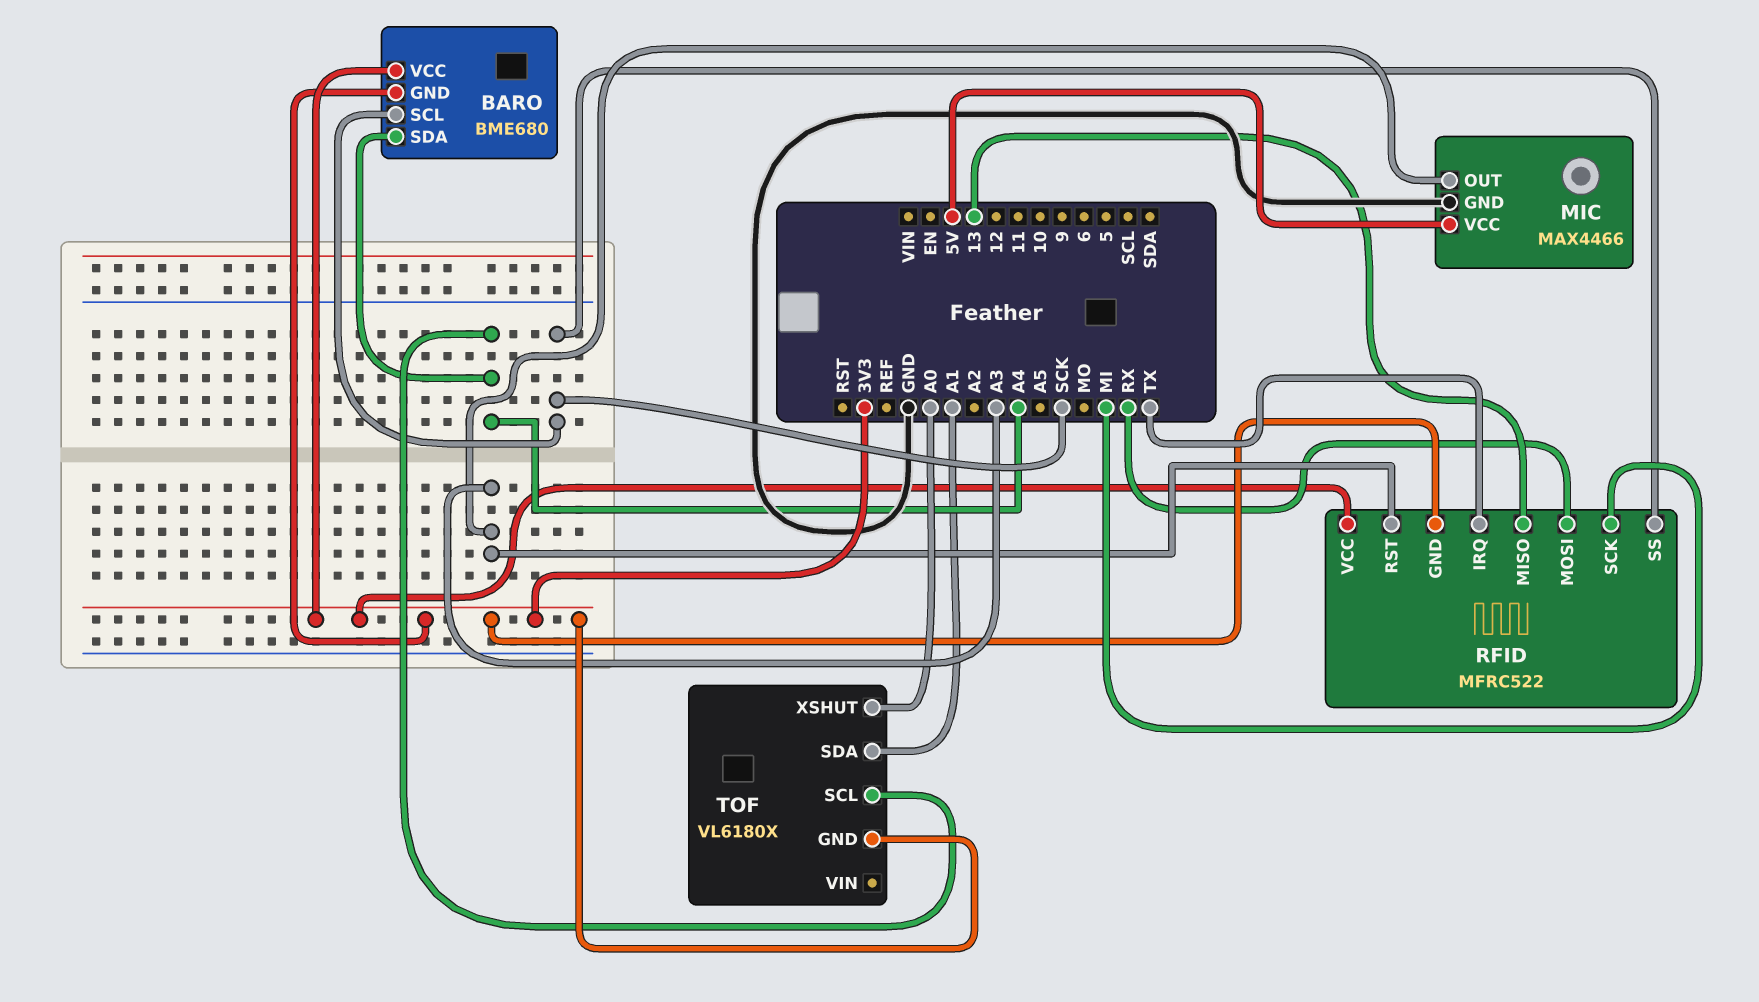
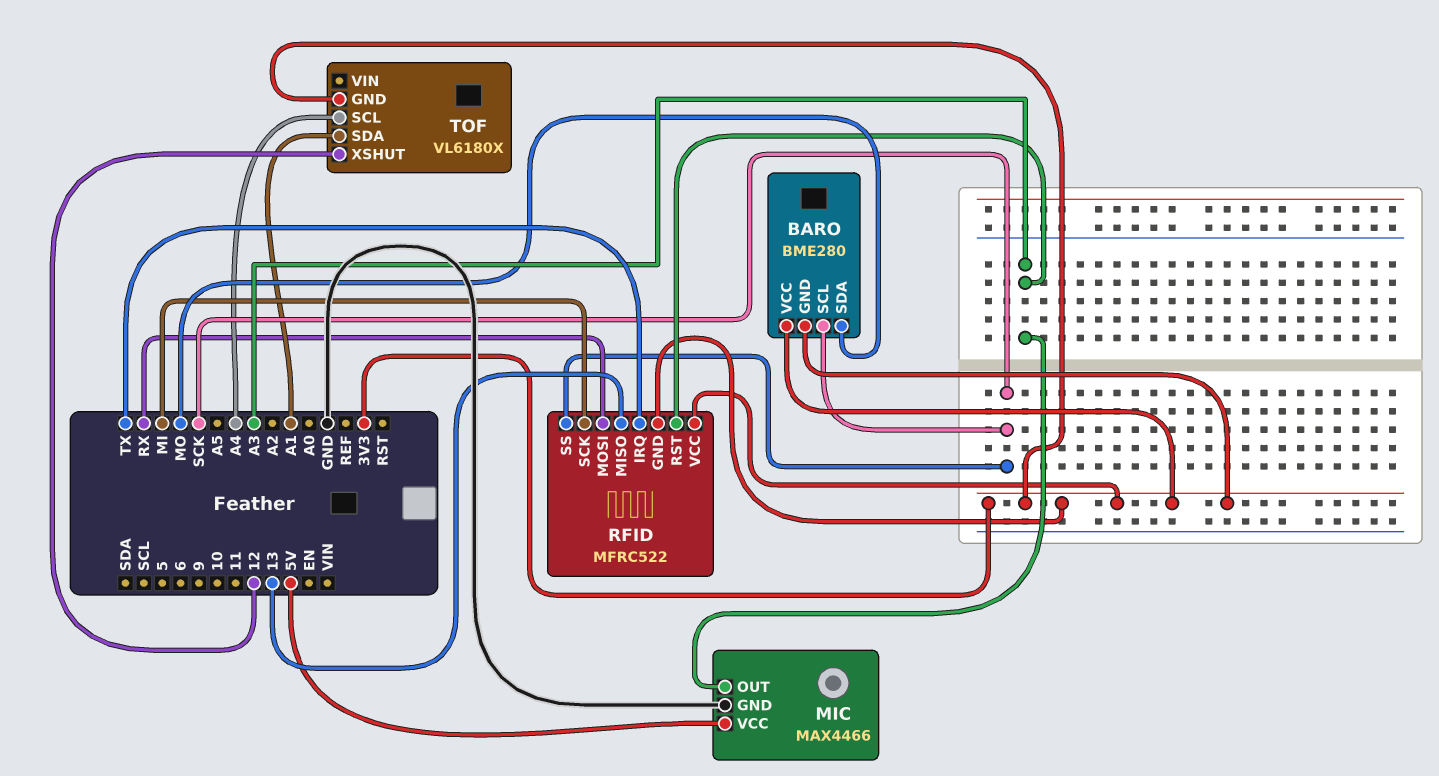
BARO: BME680 -> BME280
BARO pin SDA: A4 -> MO
TOF pin XSHUT: A0 -> 12

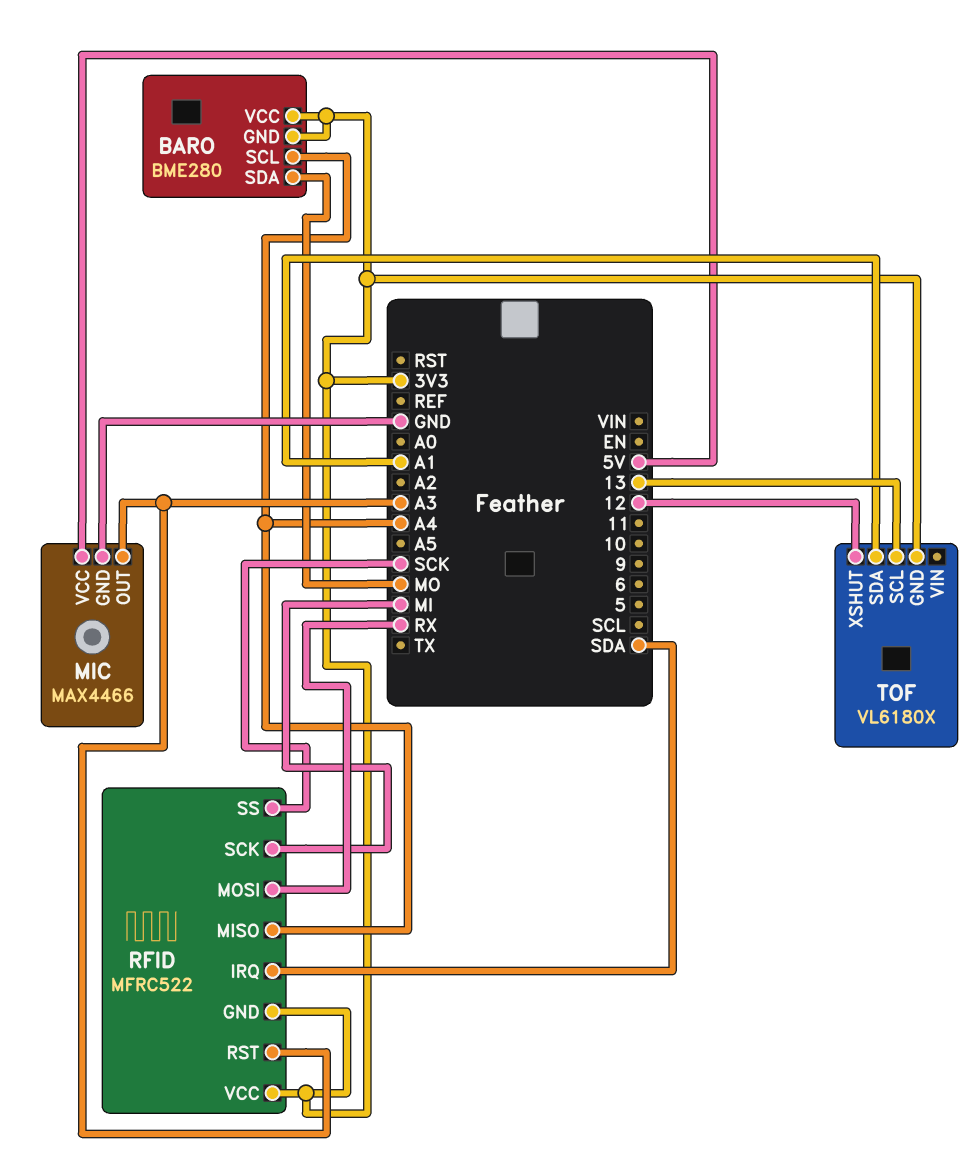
BARO pin SCL: SCK -> A4
RFID pin IRQ: TX -> SDA
RFID pin MISO: 13 -> A4
TOF pin SCL: A4 -> 13

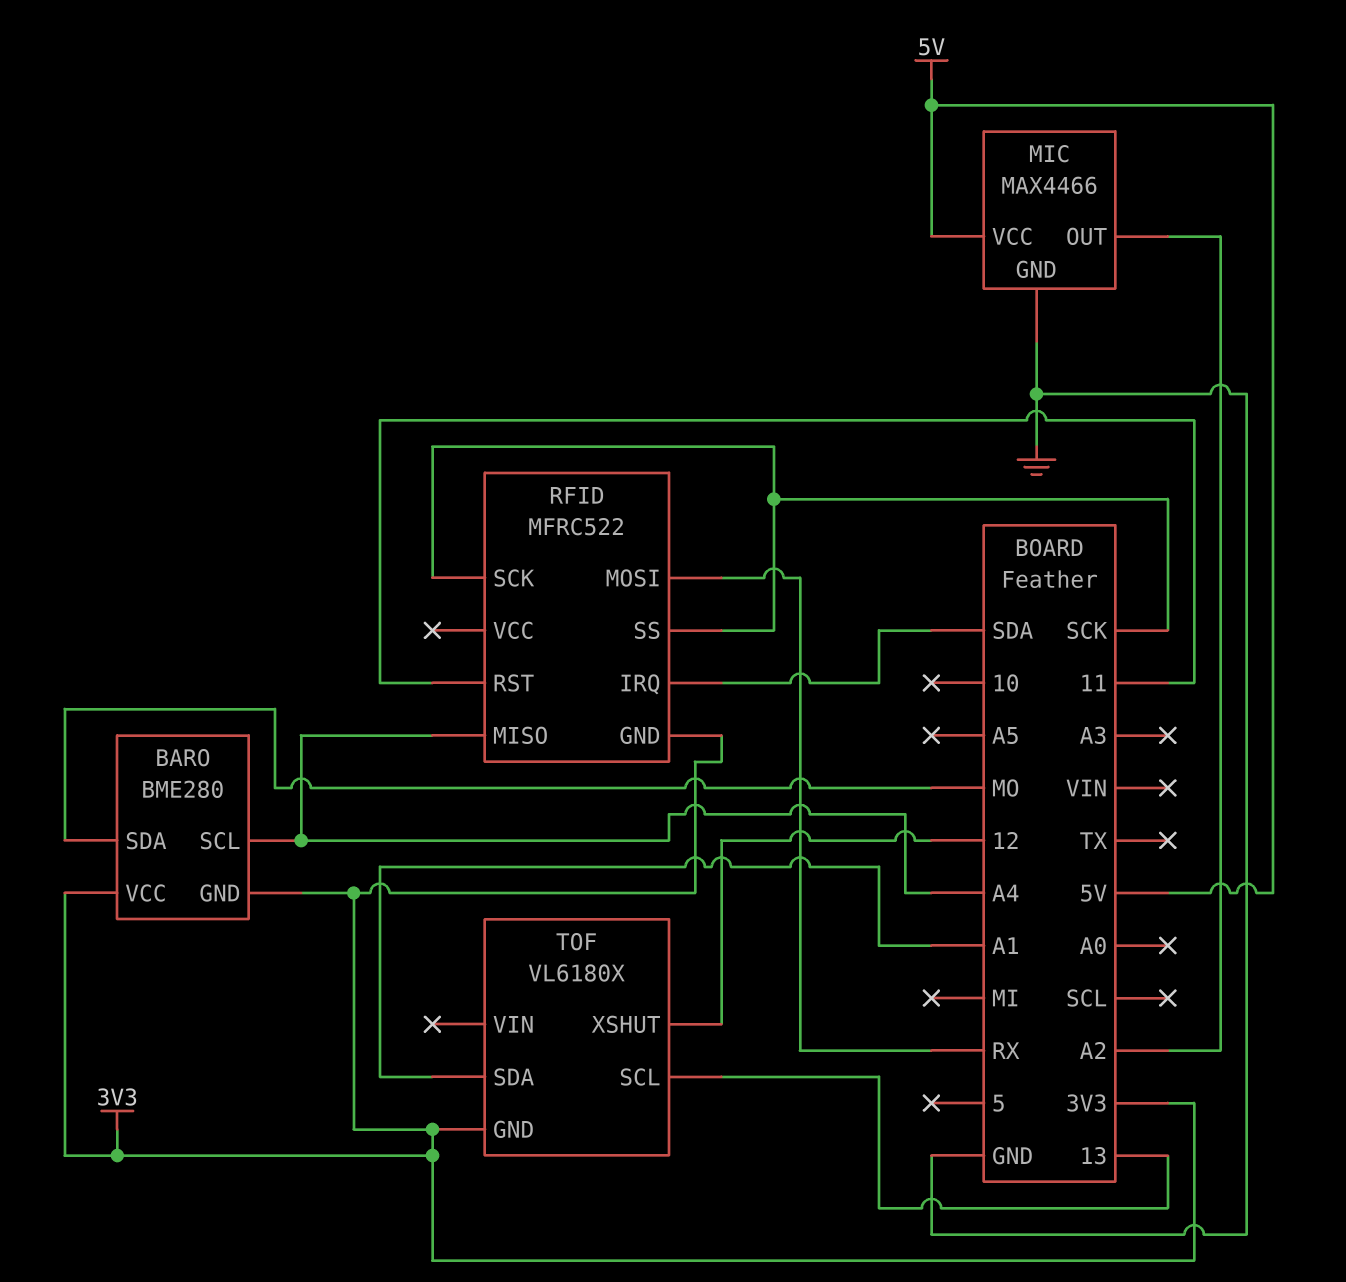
MIC pin OUT: A3 -> A2
RFID pin RST: A3 -> 11
RFID pin SCK: MI -> SCK
RFID pin VCC: 3V3 -> none

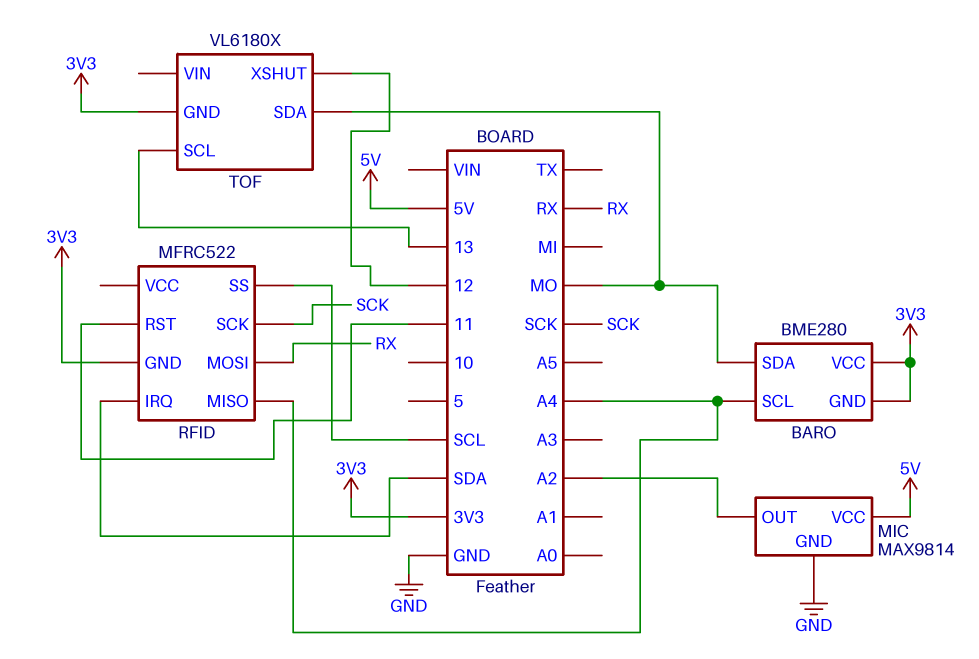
MIC: MAX4466 -> MAX9814
RFID pin SS: SCK -> SCL
TOF pin SDA: A1 -> MO

